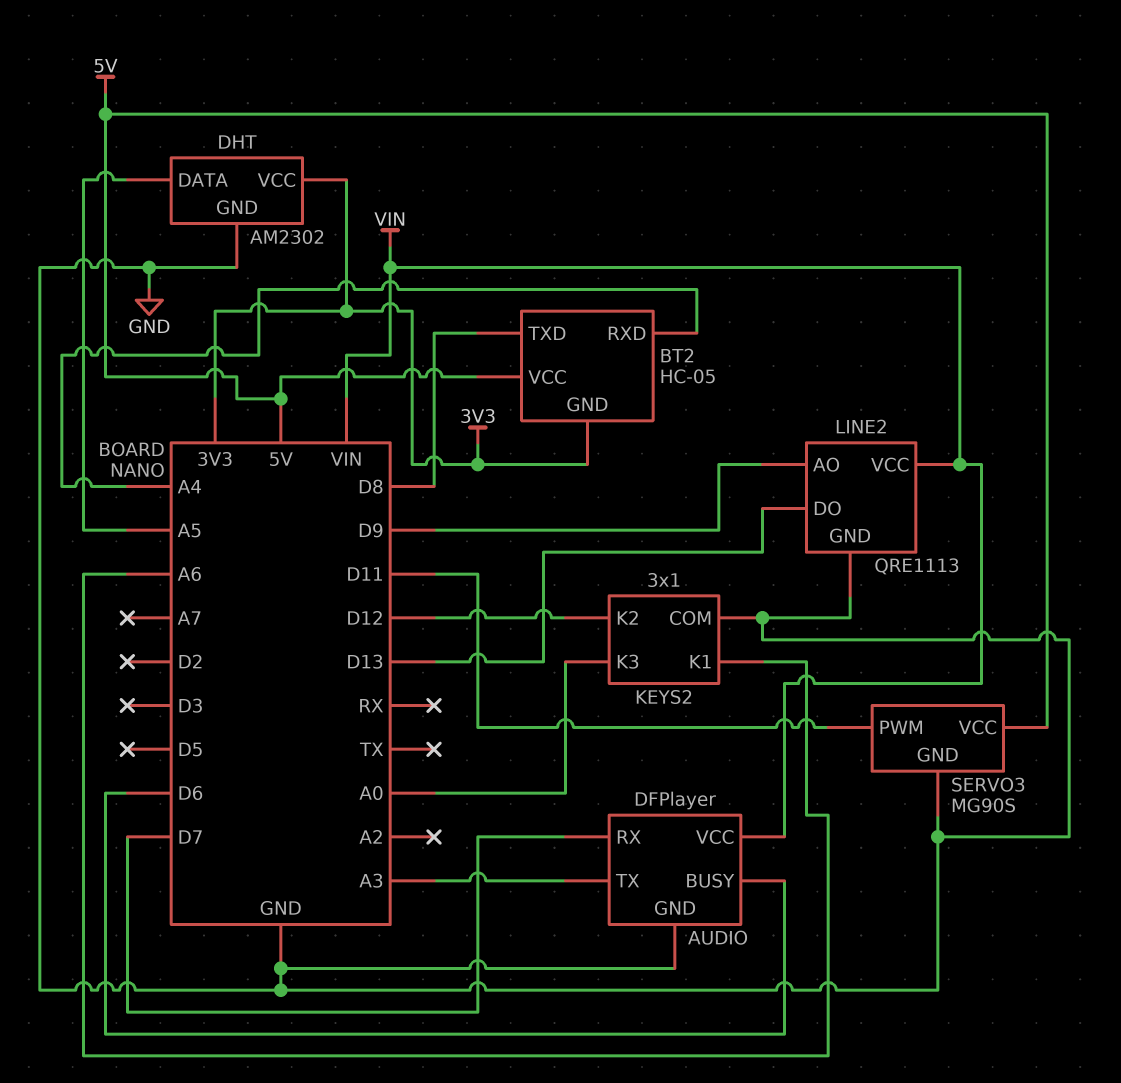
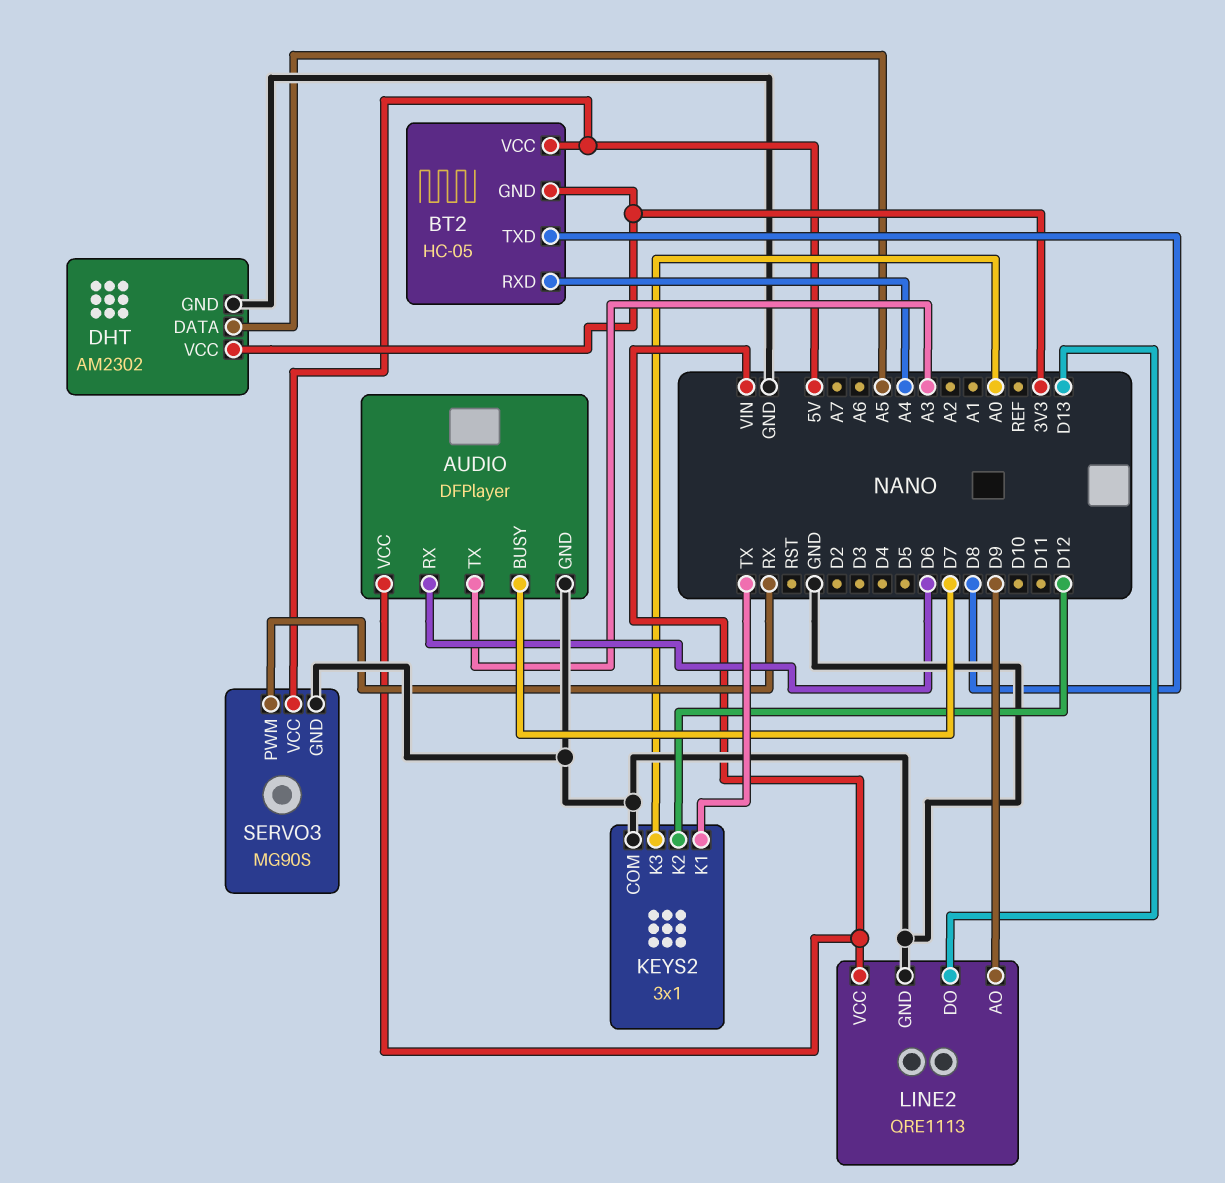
AUDIO pin BUSY: D6 -> D7
AUDIO pin RX: D7 -> D6
KEYS2 pin K1: A6 -> TX
SERVO3 pin PWM: D11 -> RX

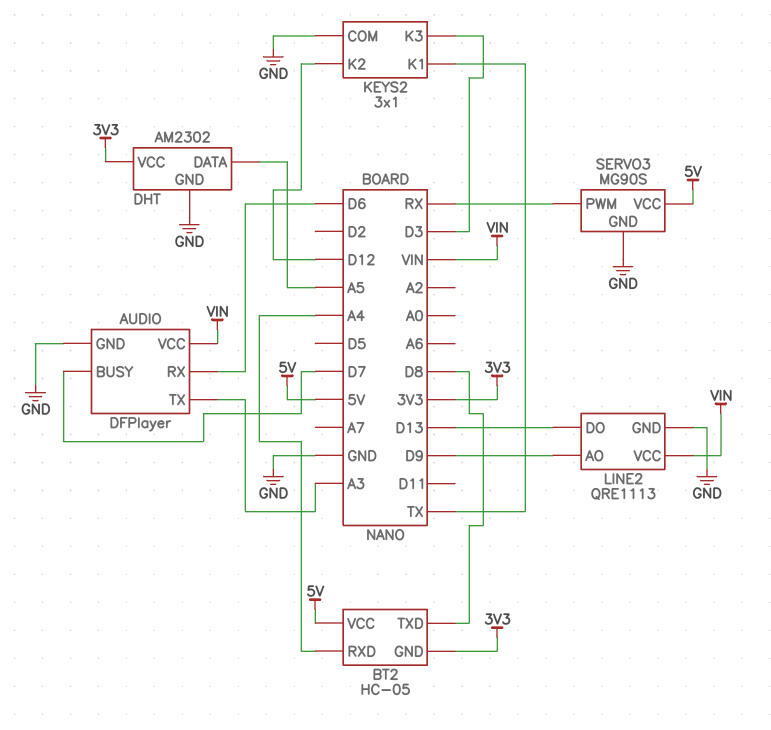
KEYS2 pin K3: A0 -> D3

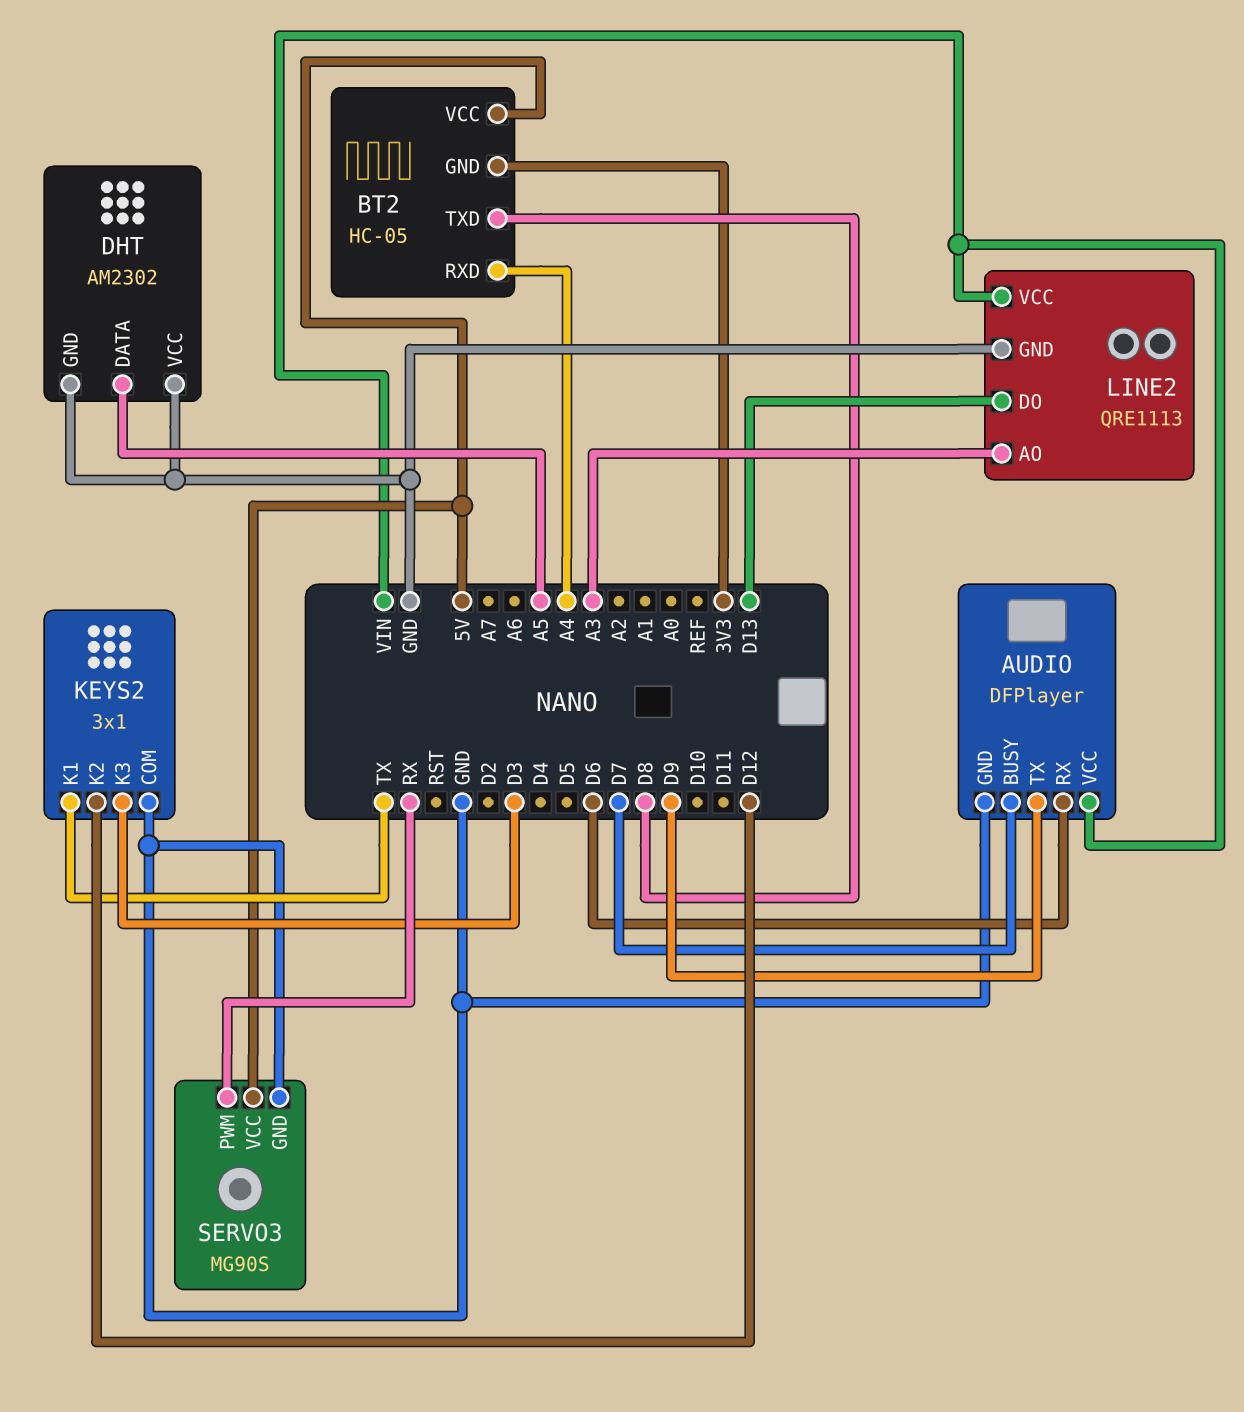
AUDIO pin TX: A3 -> D9
DHT pin VCC: 3V3 -> GND
LINE2 pin AO: D9 -> A3

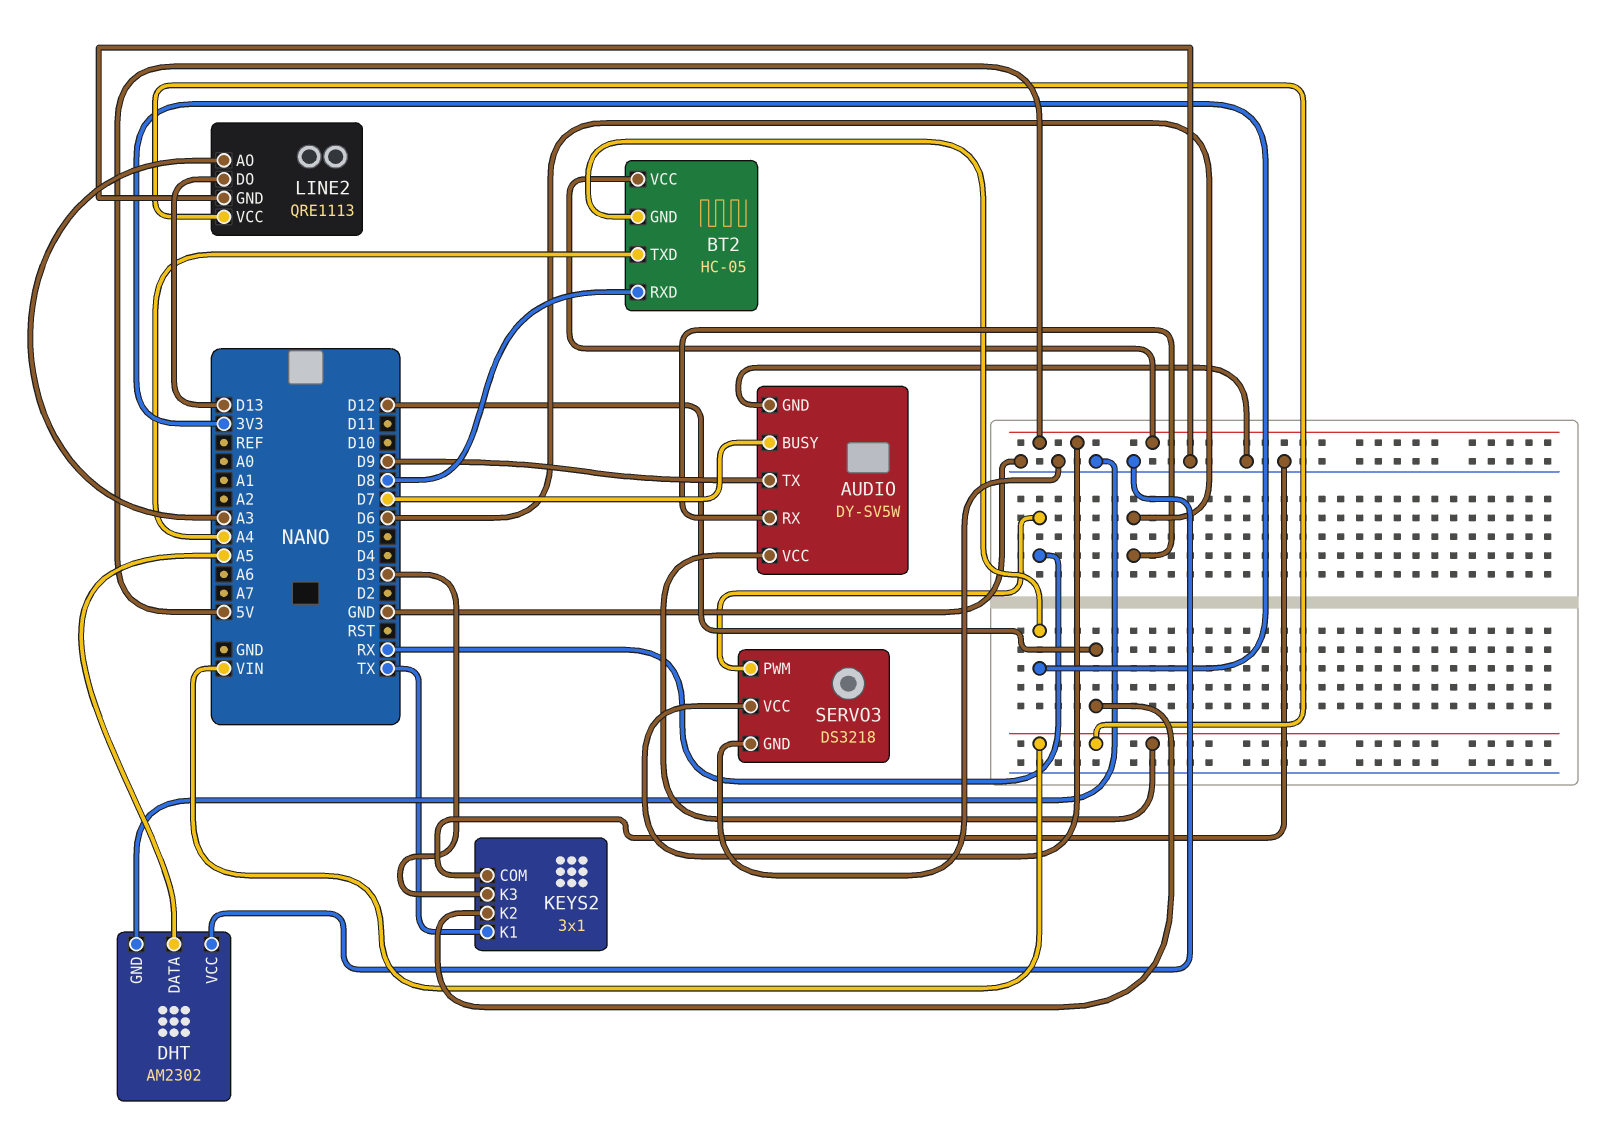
AUDIO: DFPlayer -> DY-SV5W
BT2 pin RXD: A4 -> D8
BT2 pin TXD: D8 -> A4
SERVO3: MG90S -> DS3218

